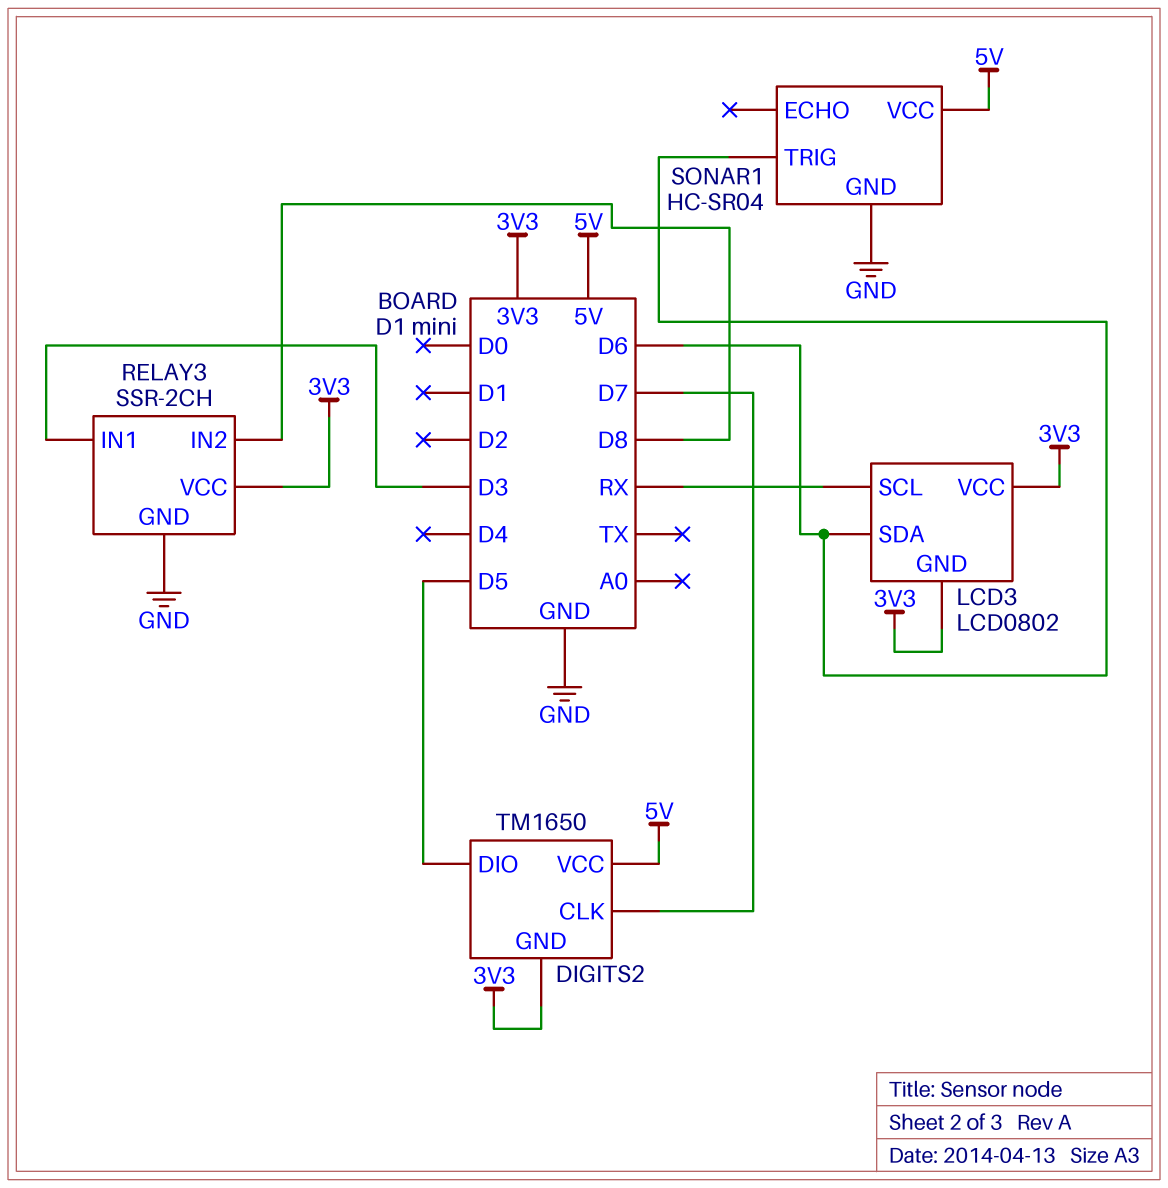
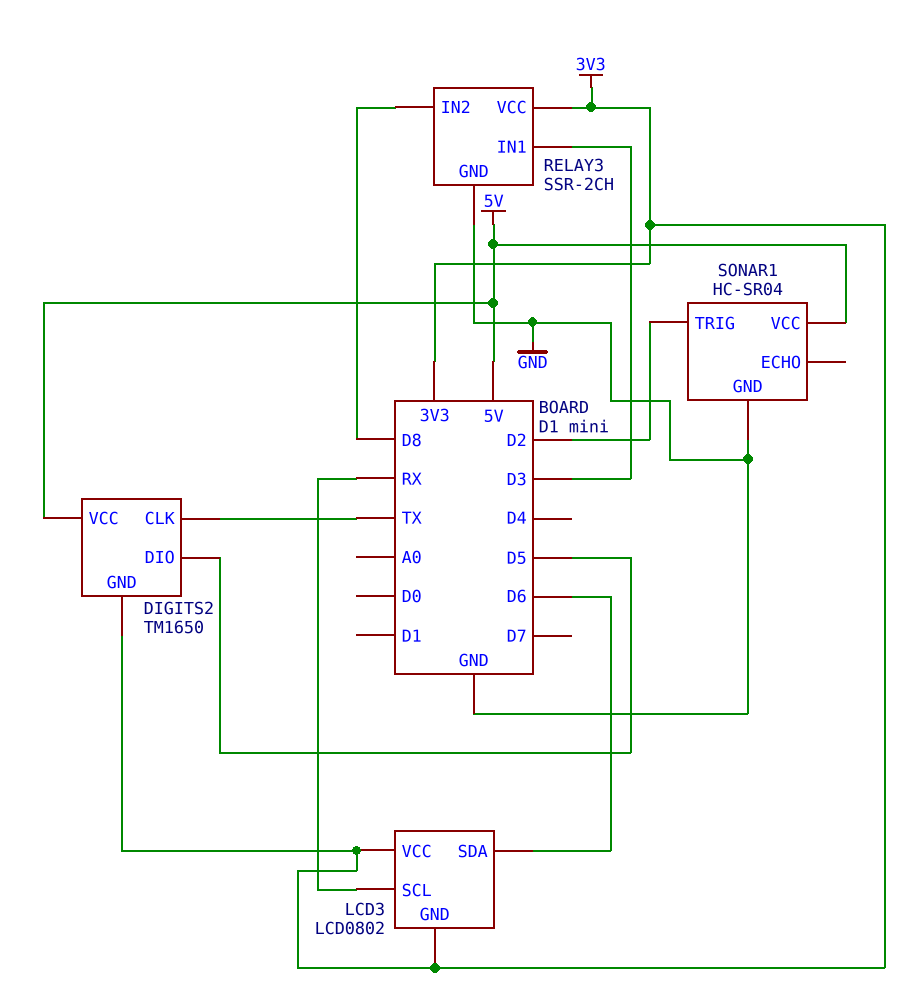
DIGITS2 pin CLK: D7 -> TX
SONAR1 pin TRIG: D6 -> D2

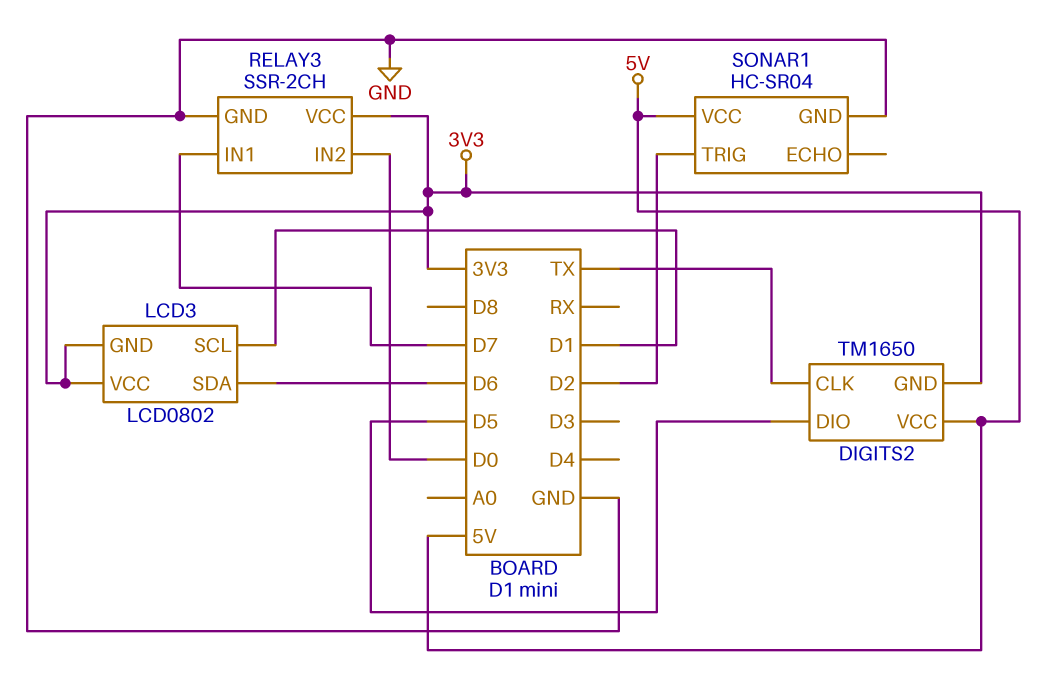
LCD3 pin SCL: RX -> D1
RELAY3 pin IN1: D3 -> D7
RELAY3 pin IN2: D8 -> D0

